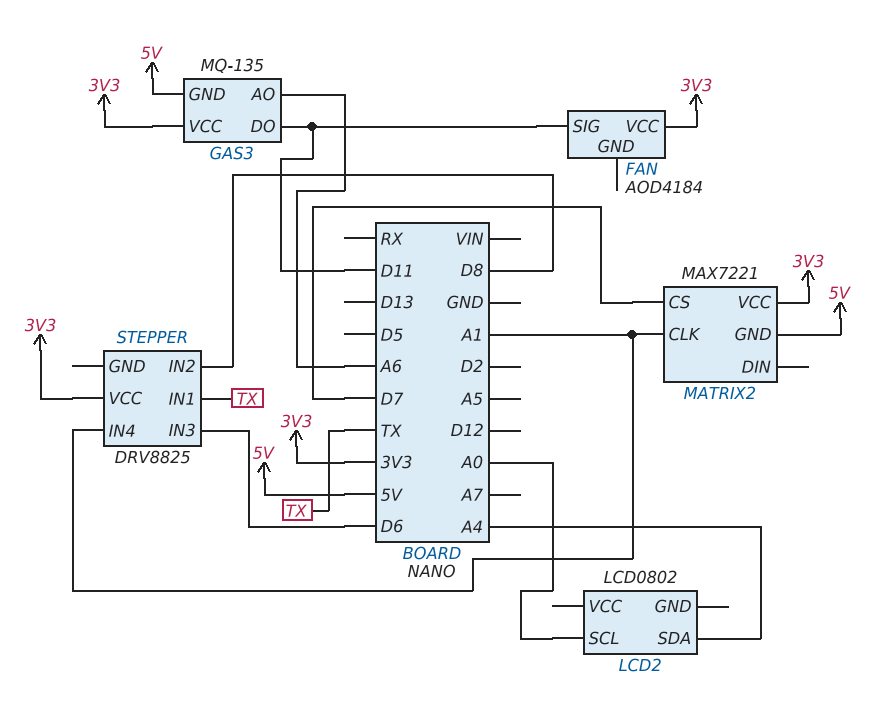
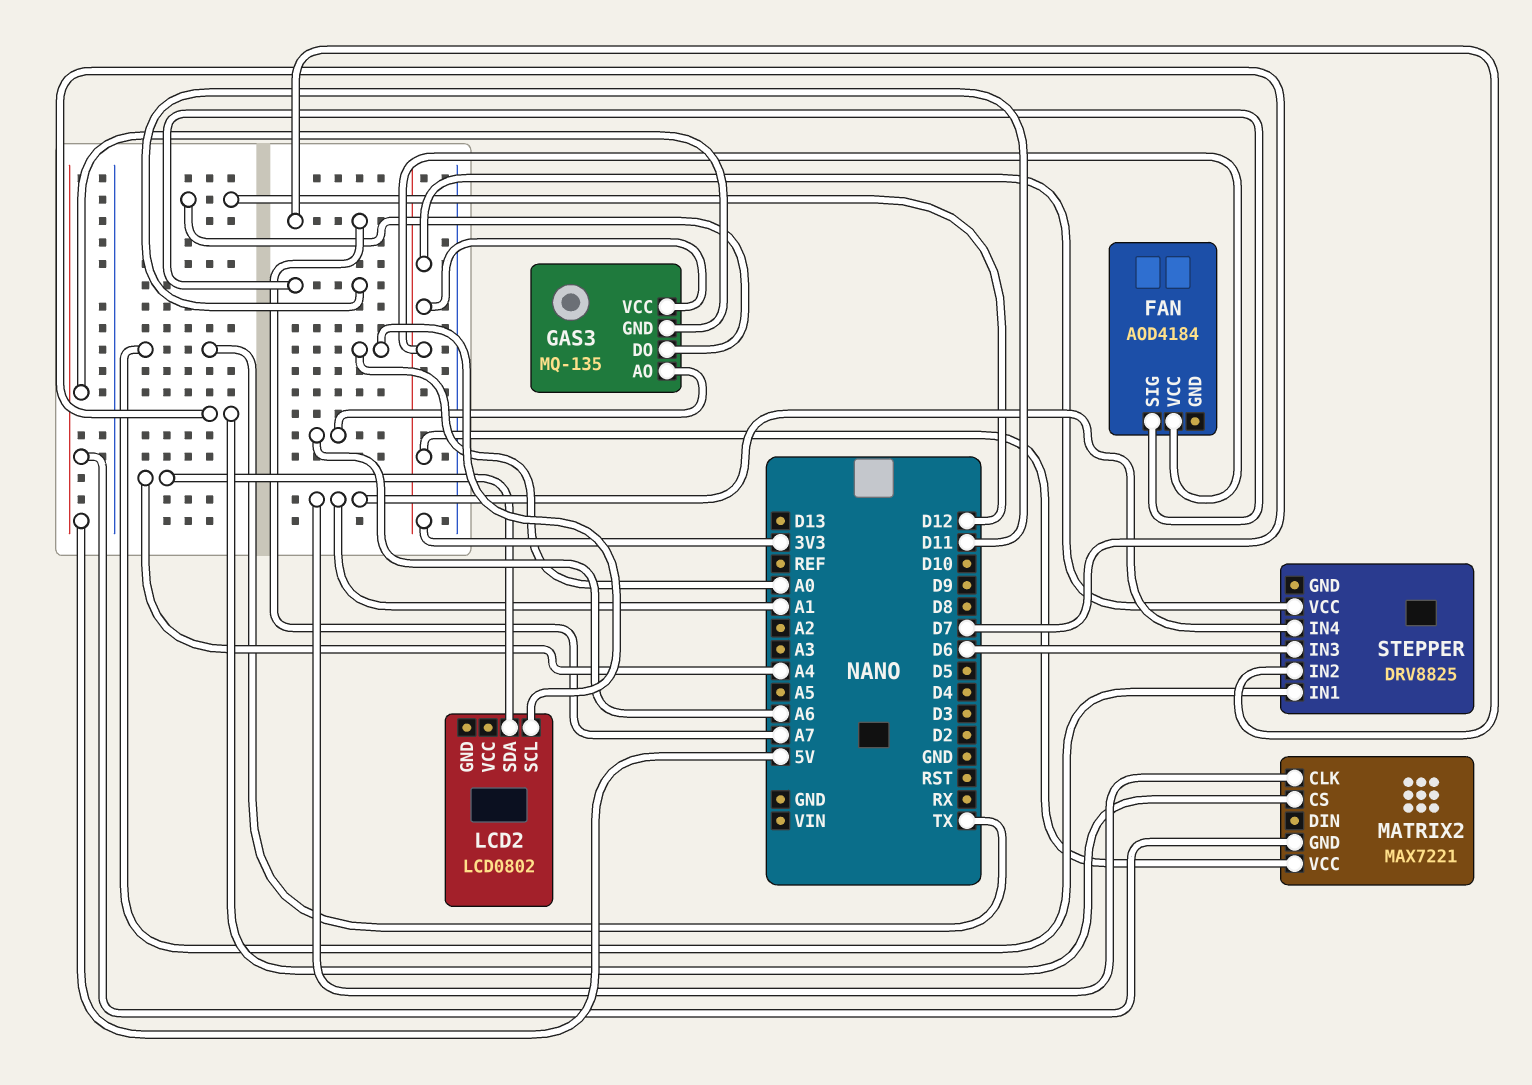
GAS3 pin DO: D11 -> D12
STEPPER pin IN2: D8 -> A7

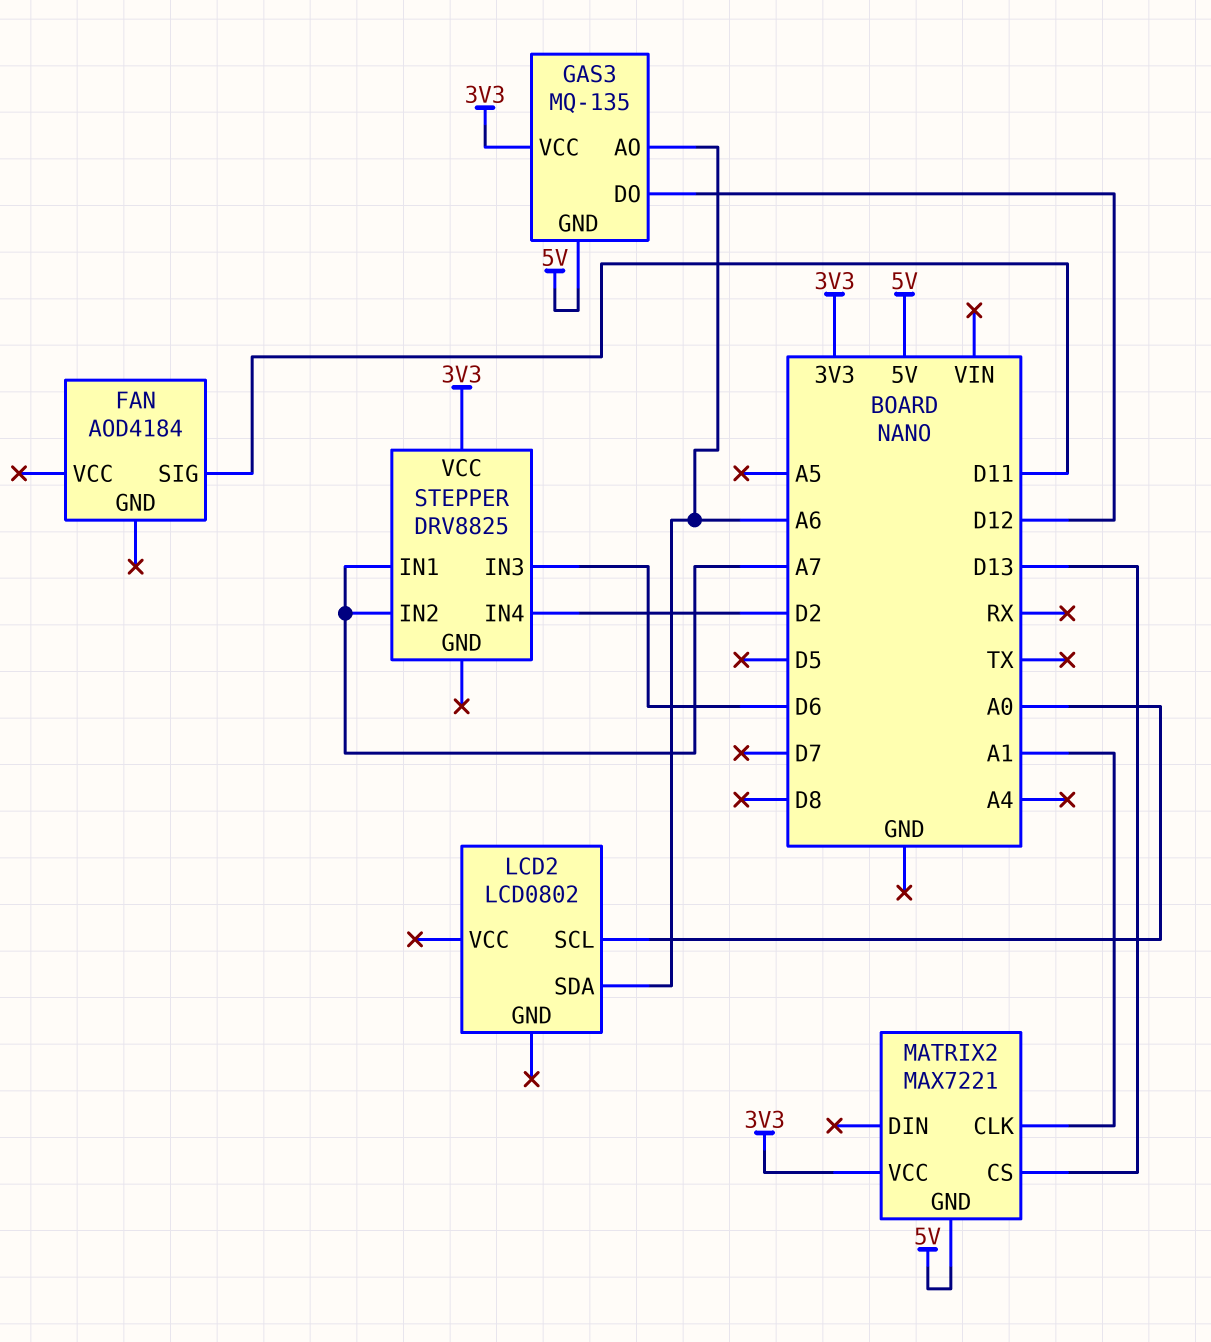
FAN pin VCC: 3V3 -> none
LCD2 pin SDA: A4 -> A6
MATRIX2 pin CS: D7 -> D13
STEPPER pin IN1: TX -> A7
STEPPER pin IN4: A1 -> D2

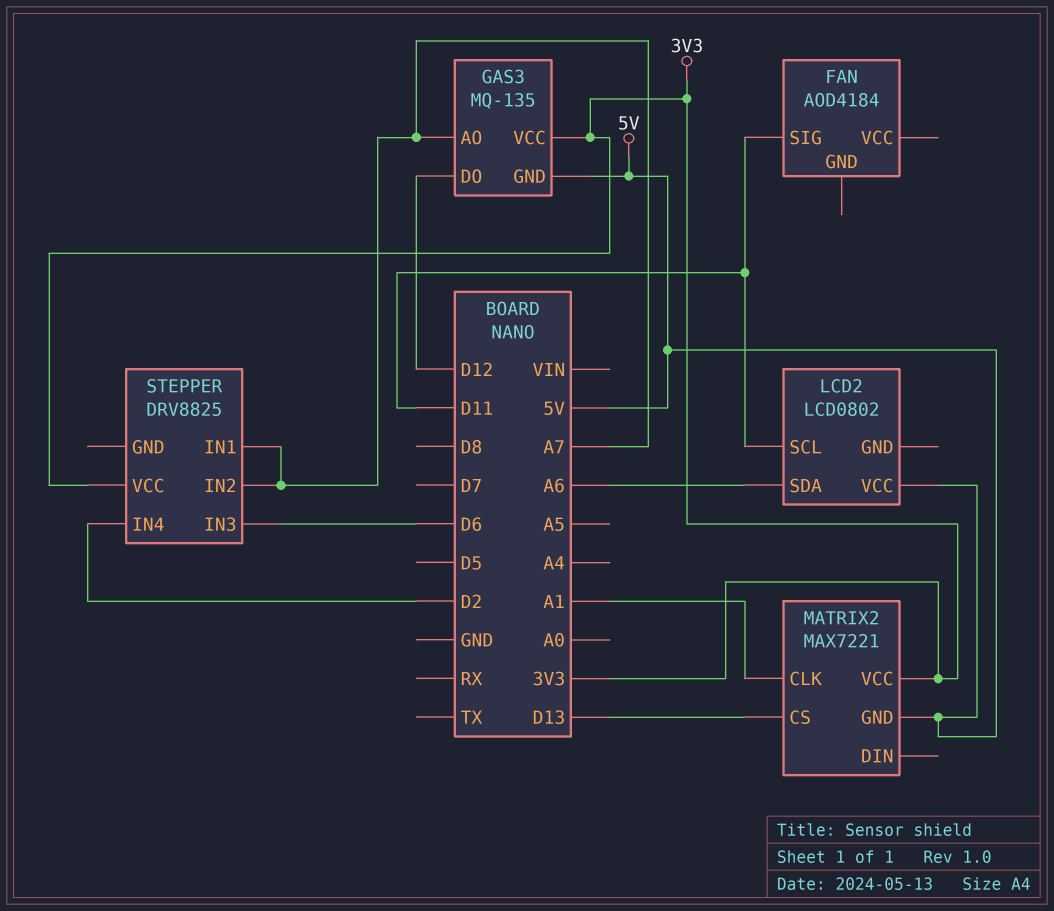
GAS3 pin AO: A6 -> A7
LCD2 pin SCL: A0 -> D11
LCD2 pin VCC: none -> 5V

